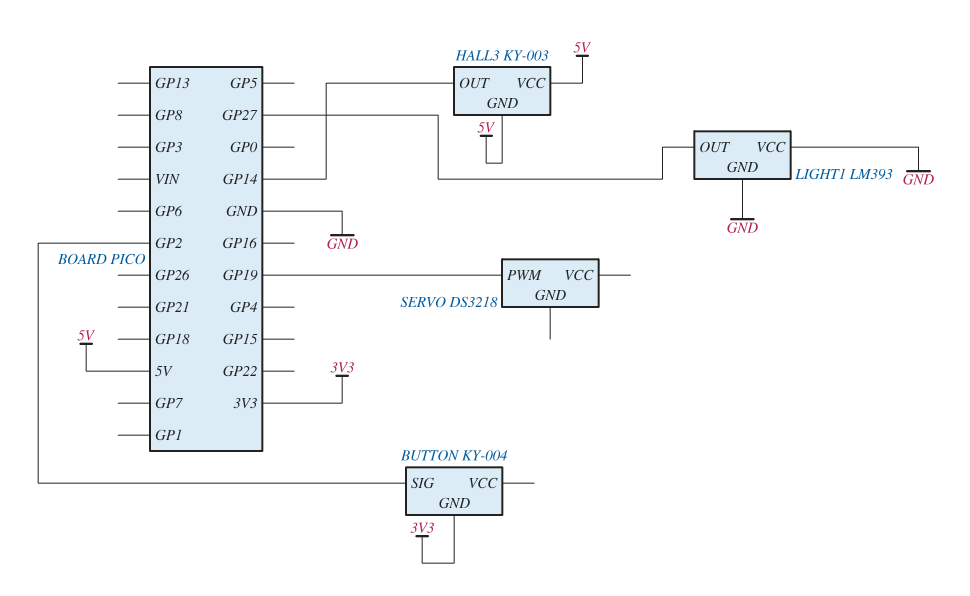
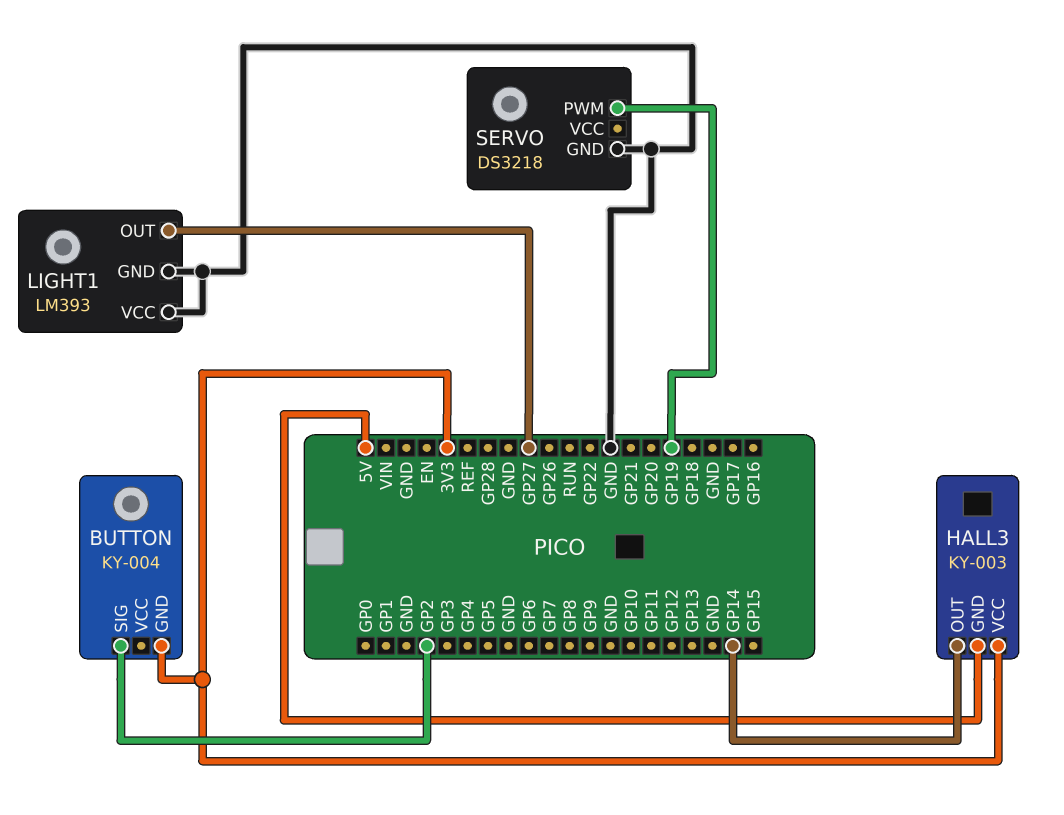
HALL3 pin VCC: 5V -> 3V3
SERVO pin GND: none -> GND

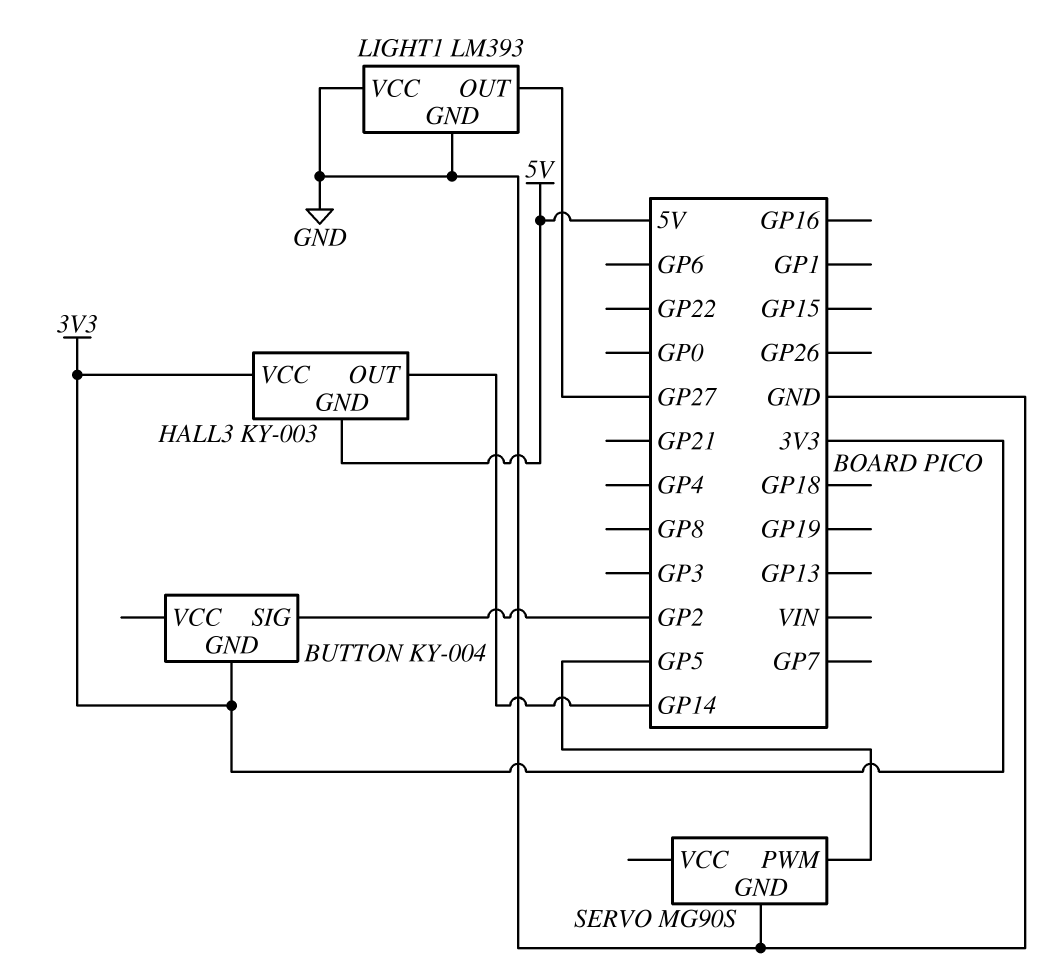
SERVO: DS3218 -> MG90S
SERVO pin PWM: GP19 -> GP5

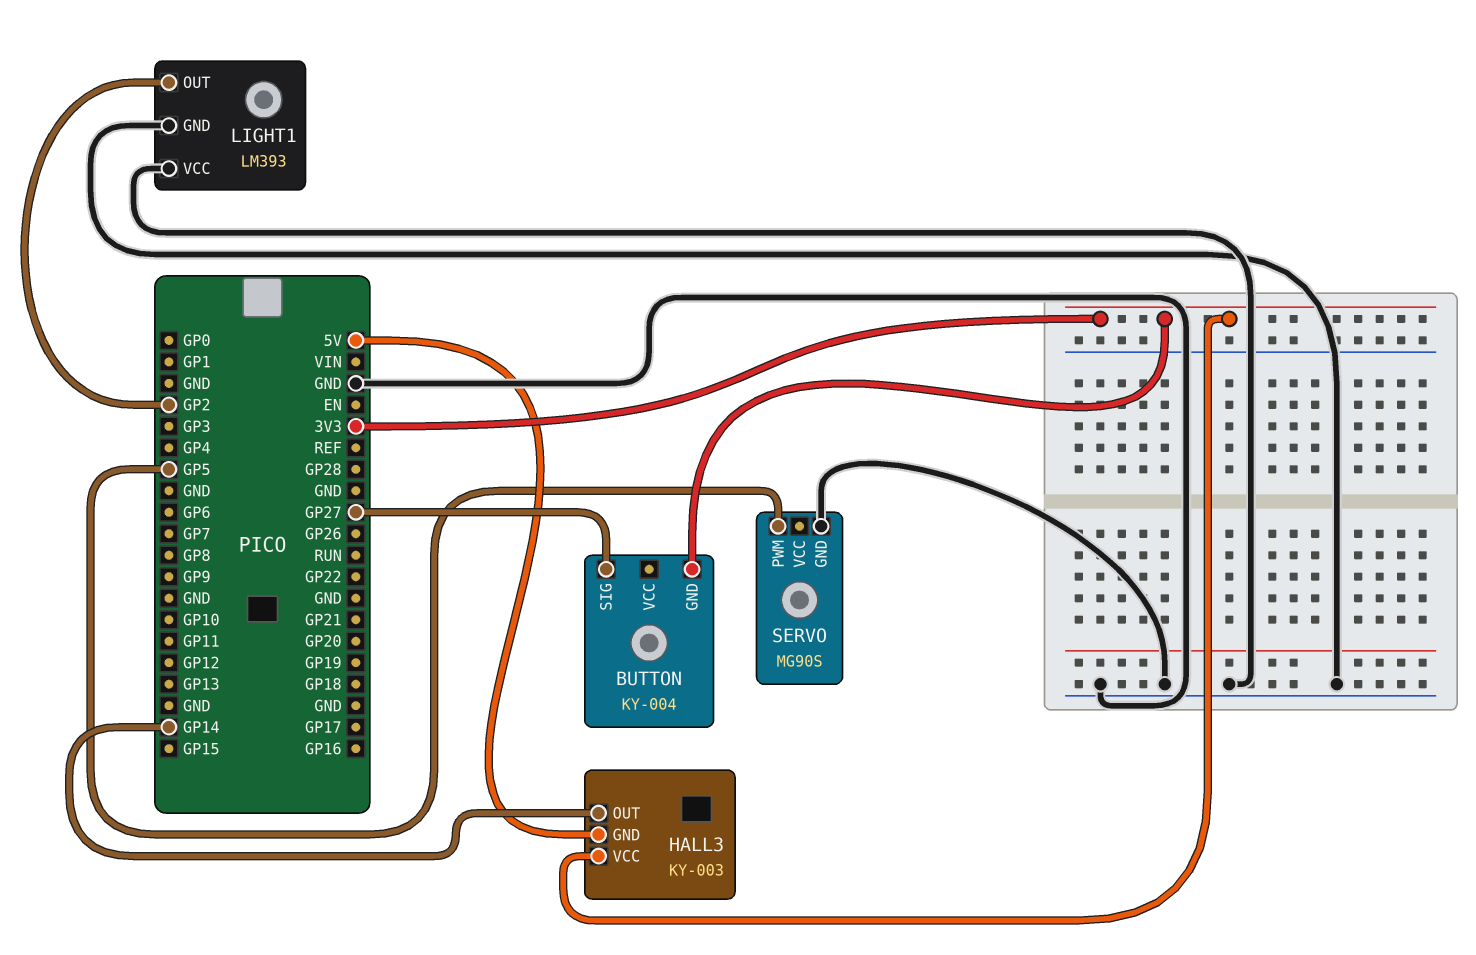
BUTTON pin SIG: GP2 -> GP27
LIGHT1 pin OUT: GP27 -> GP2

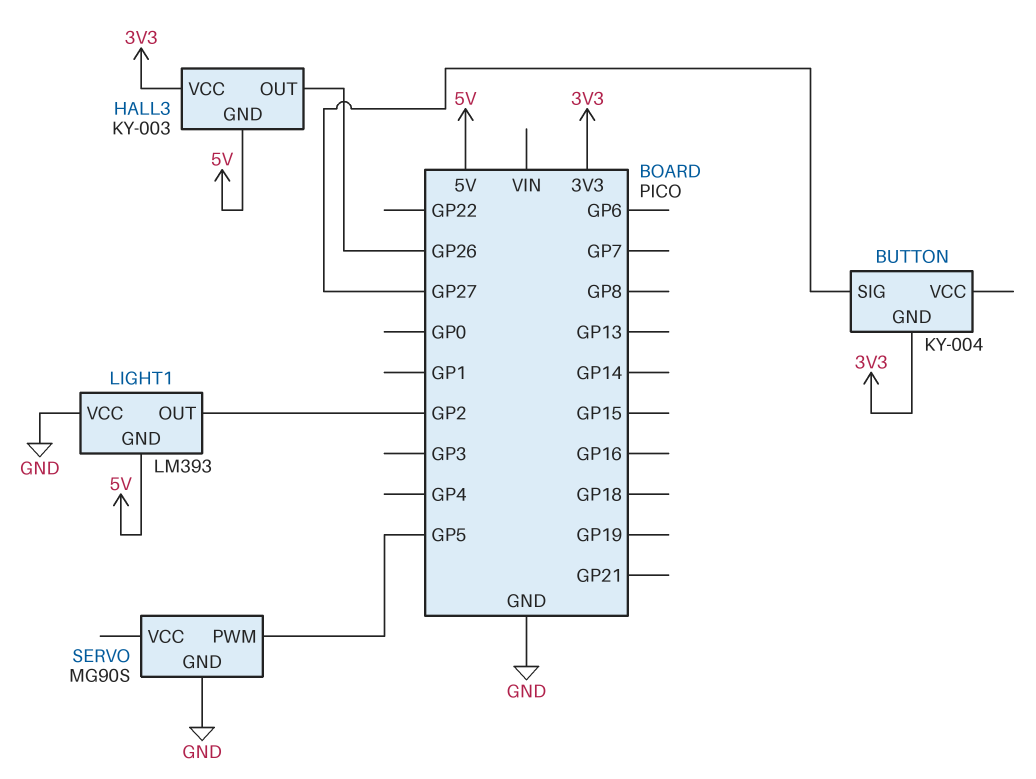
HALL3 pin OUT: GP14 -> GP26
LIGHT1 pin GND: GND -> 5V

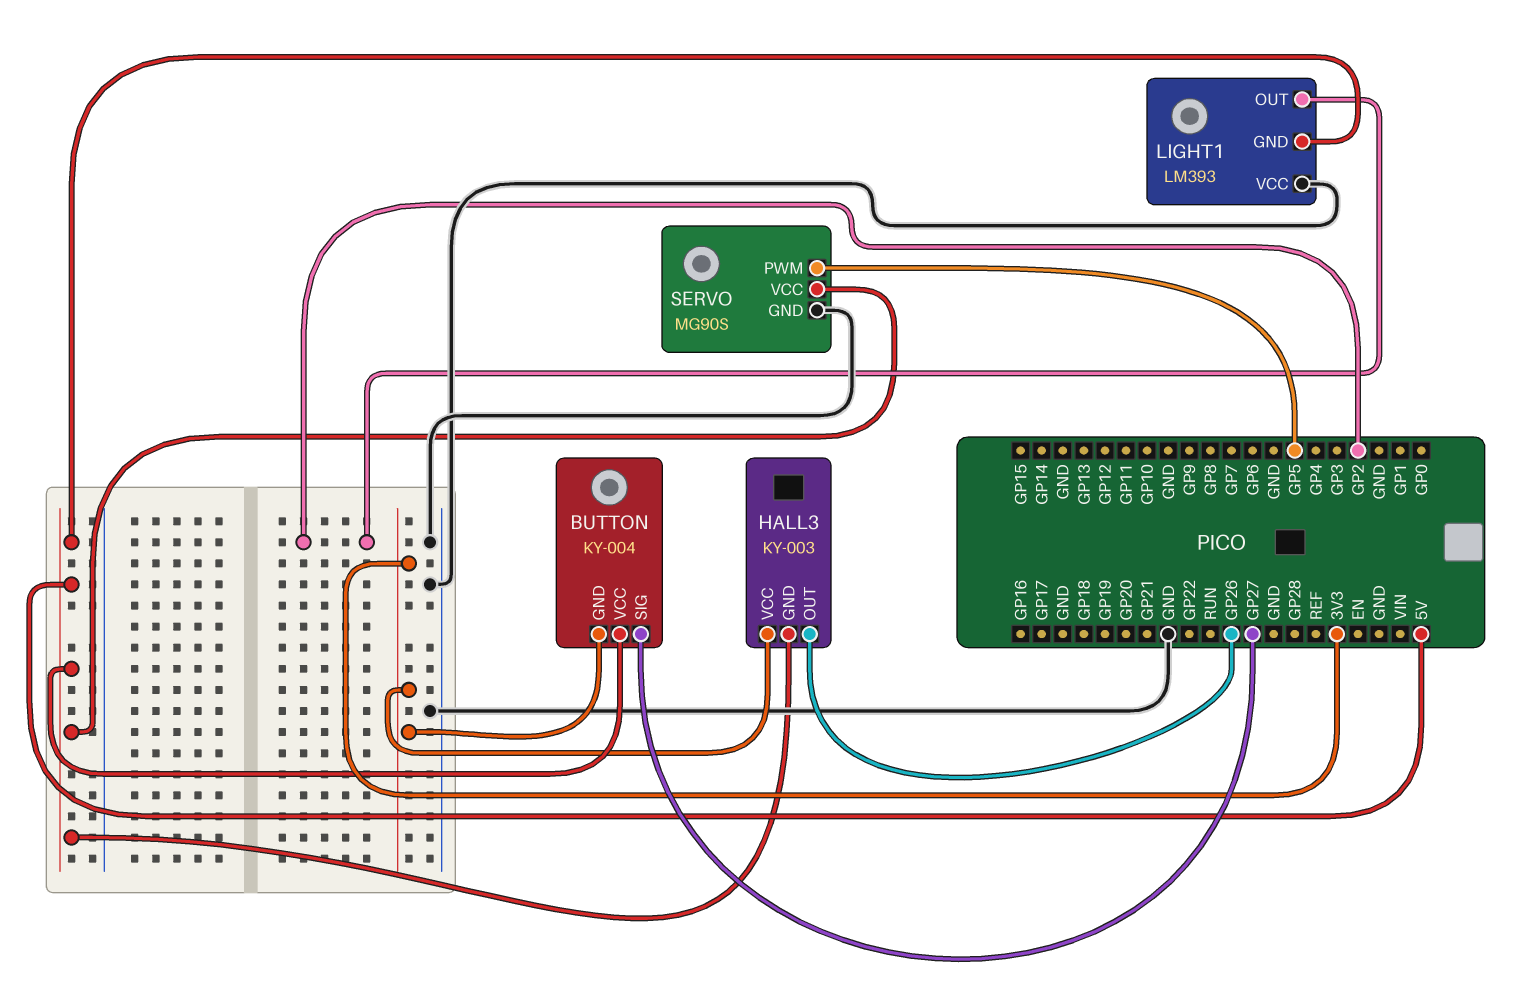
BUTTON pin VCC: none -> 5V
SERVO pin VCC: none -> 5V

